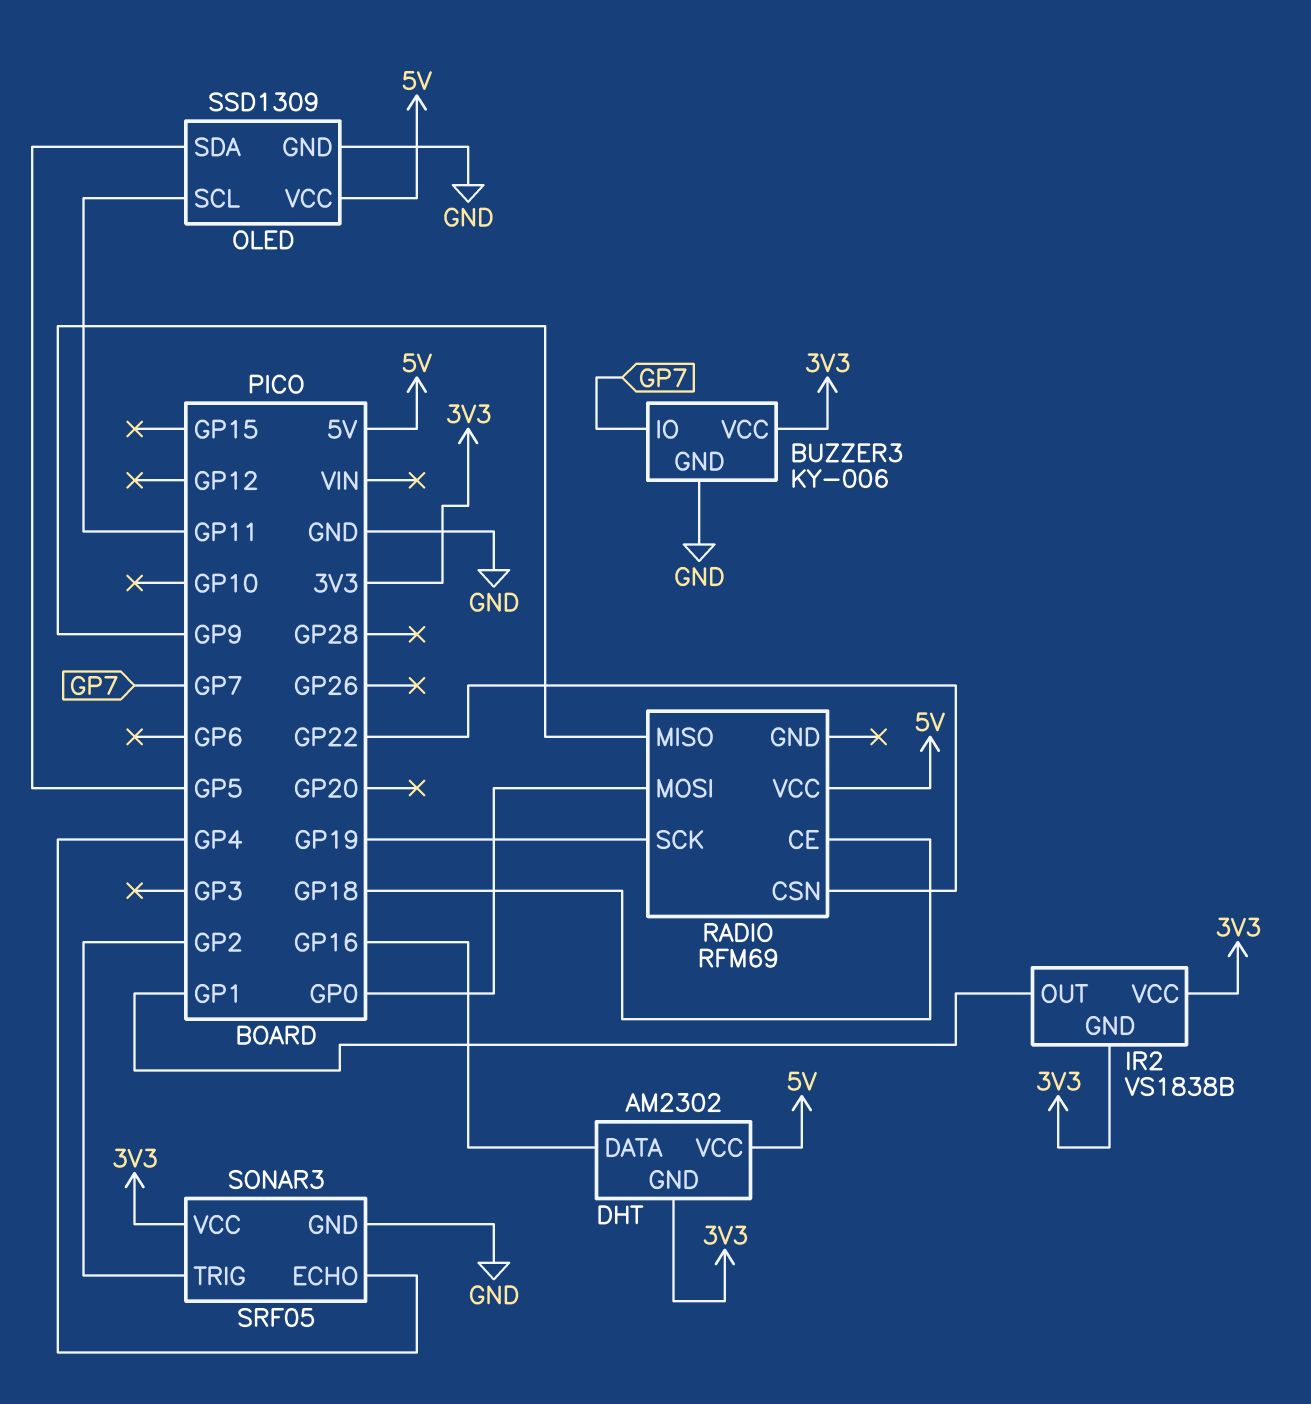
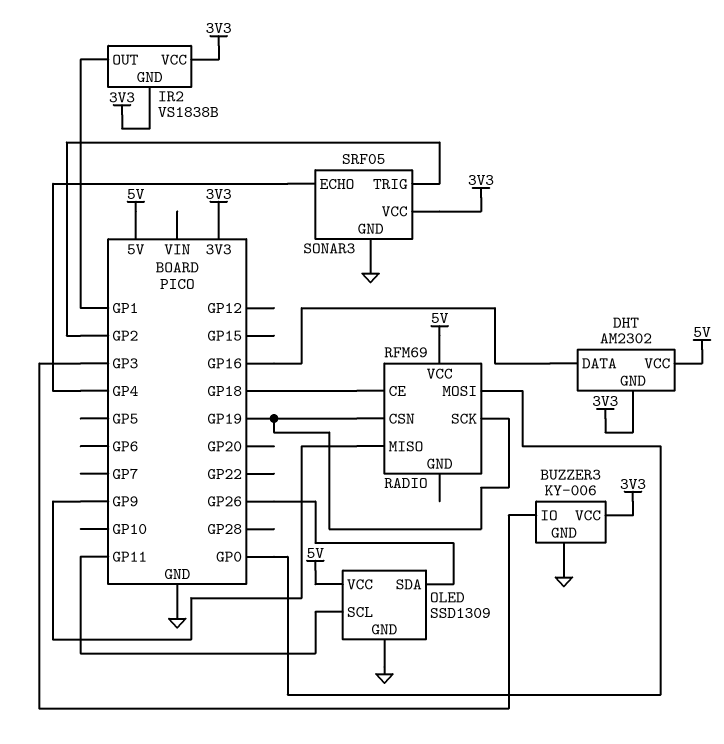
BUZZER3 pin IO: GP7 -> GP3
OLED pin SDA: GP5 -> GP26
RADIO pin CSN: GP22 -> GP19

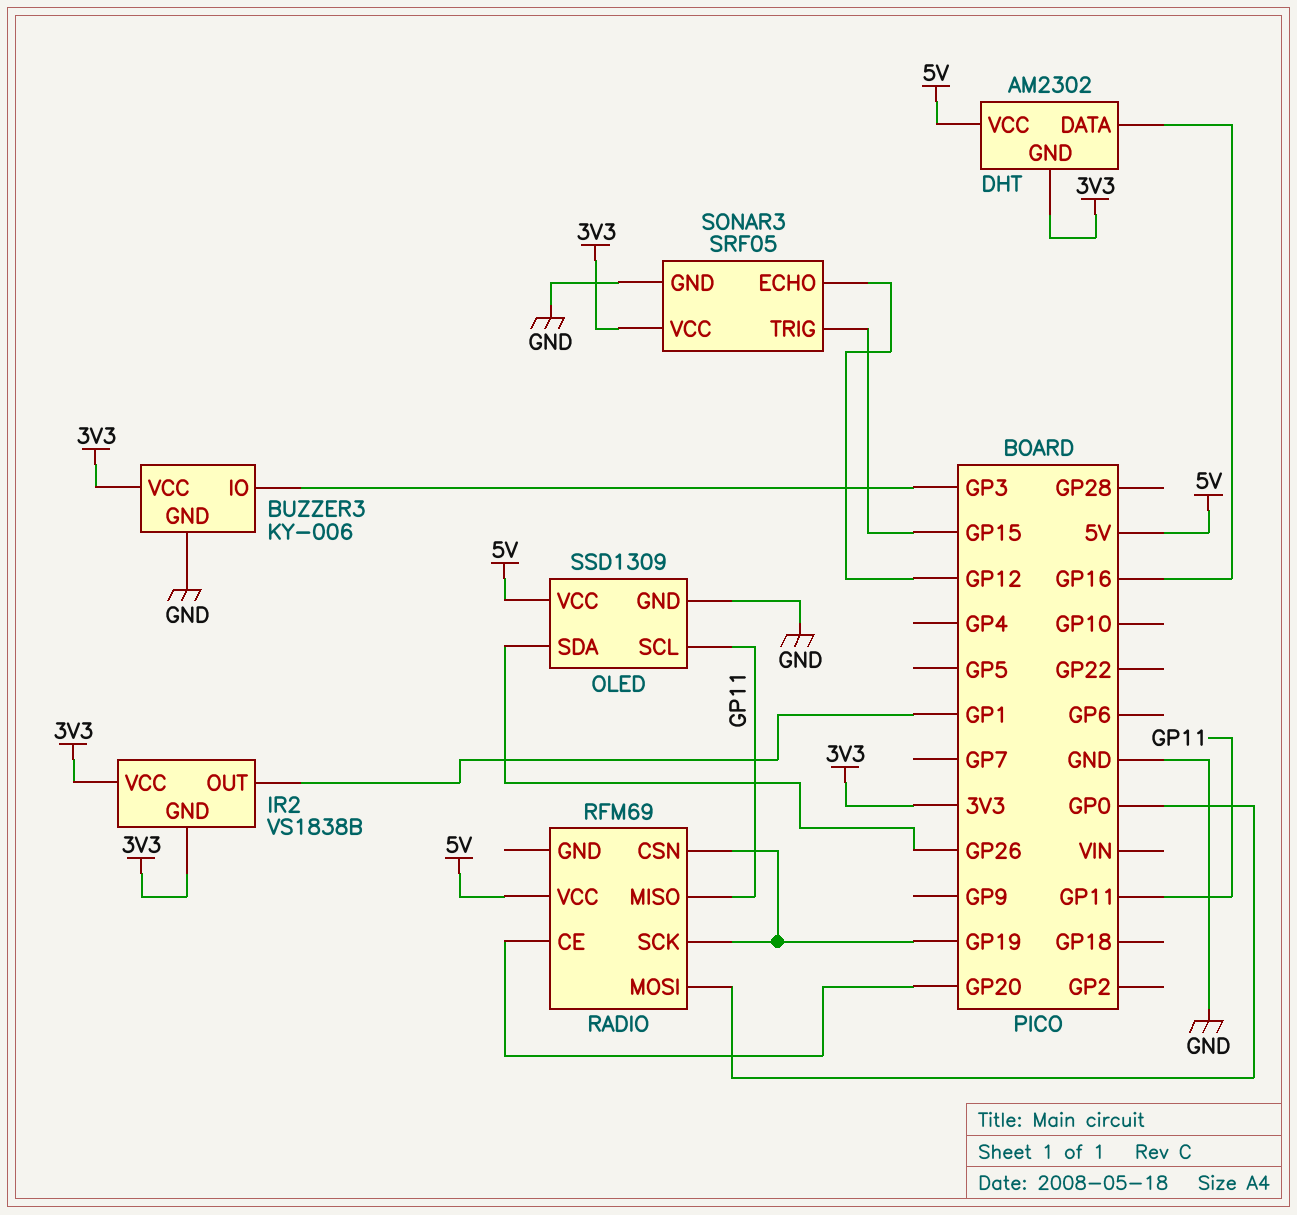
RADIO pin CE: GP18 -> GP20
RADIO pin MISO: GP9 -> GP11
SONAR3 pin ECHO: GP4 -> GP12
SONAR3 pin TRIG: GP2 -> GP15

